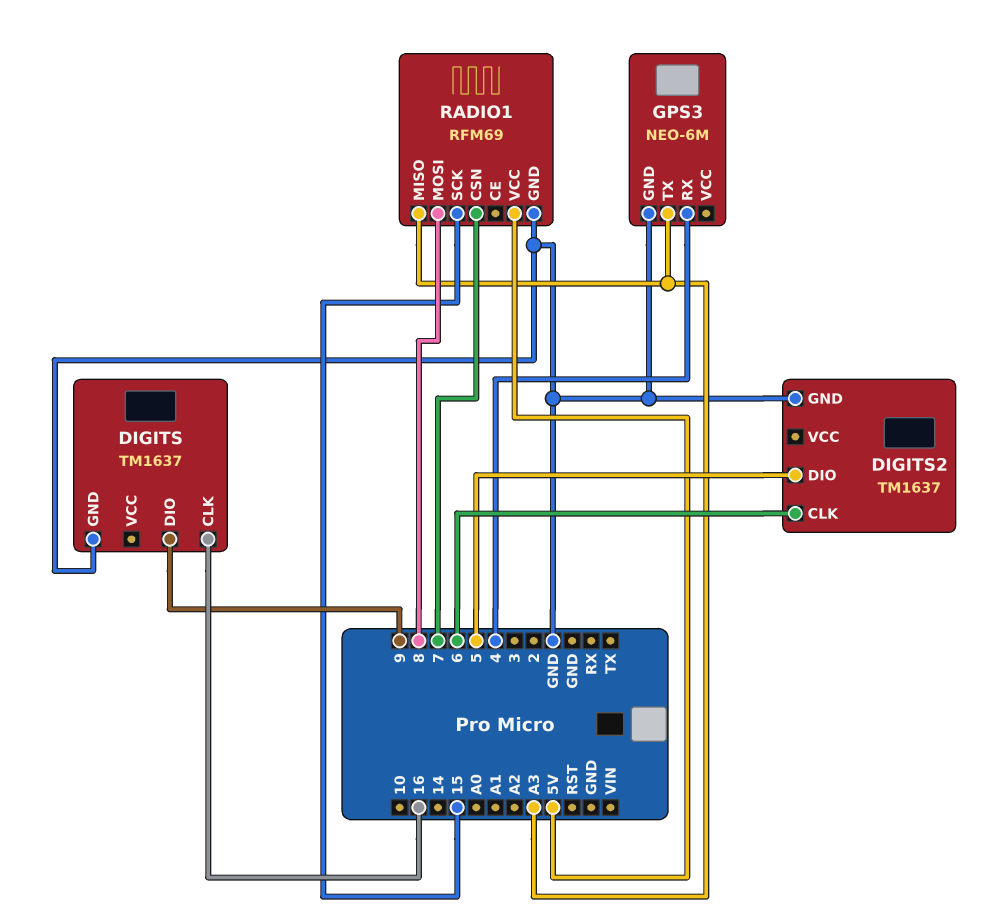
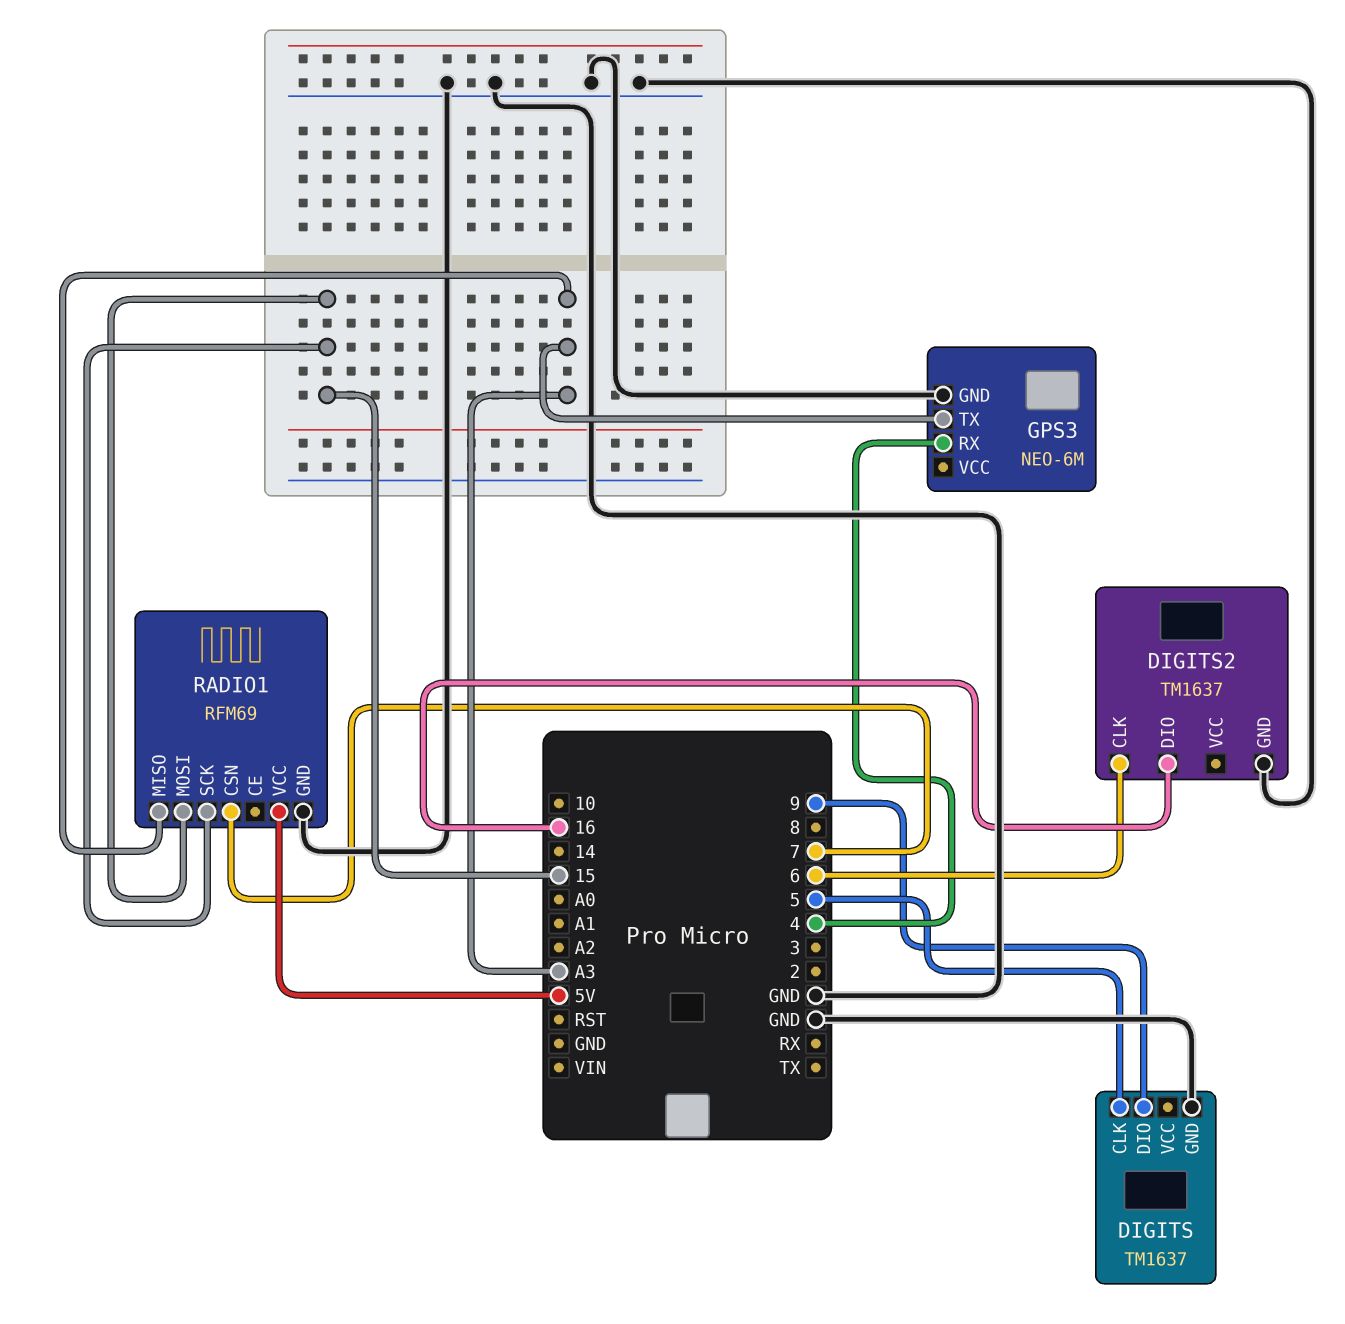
DIGITS pin CLK: 16 -> 5
DIGITS2 pin DIO: 5 -> 16
RADIO1 pin MOSI: 8 -> 15

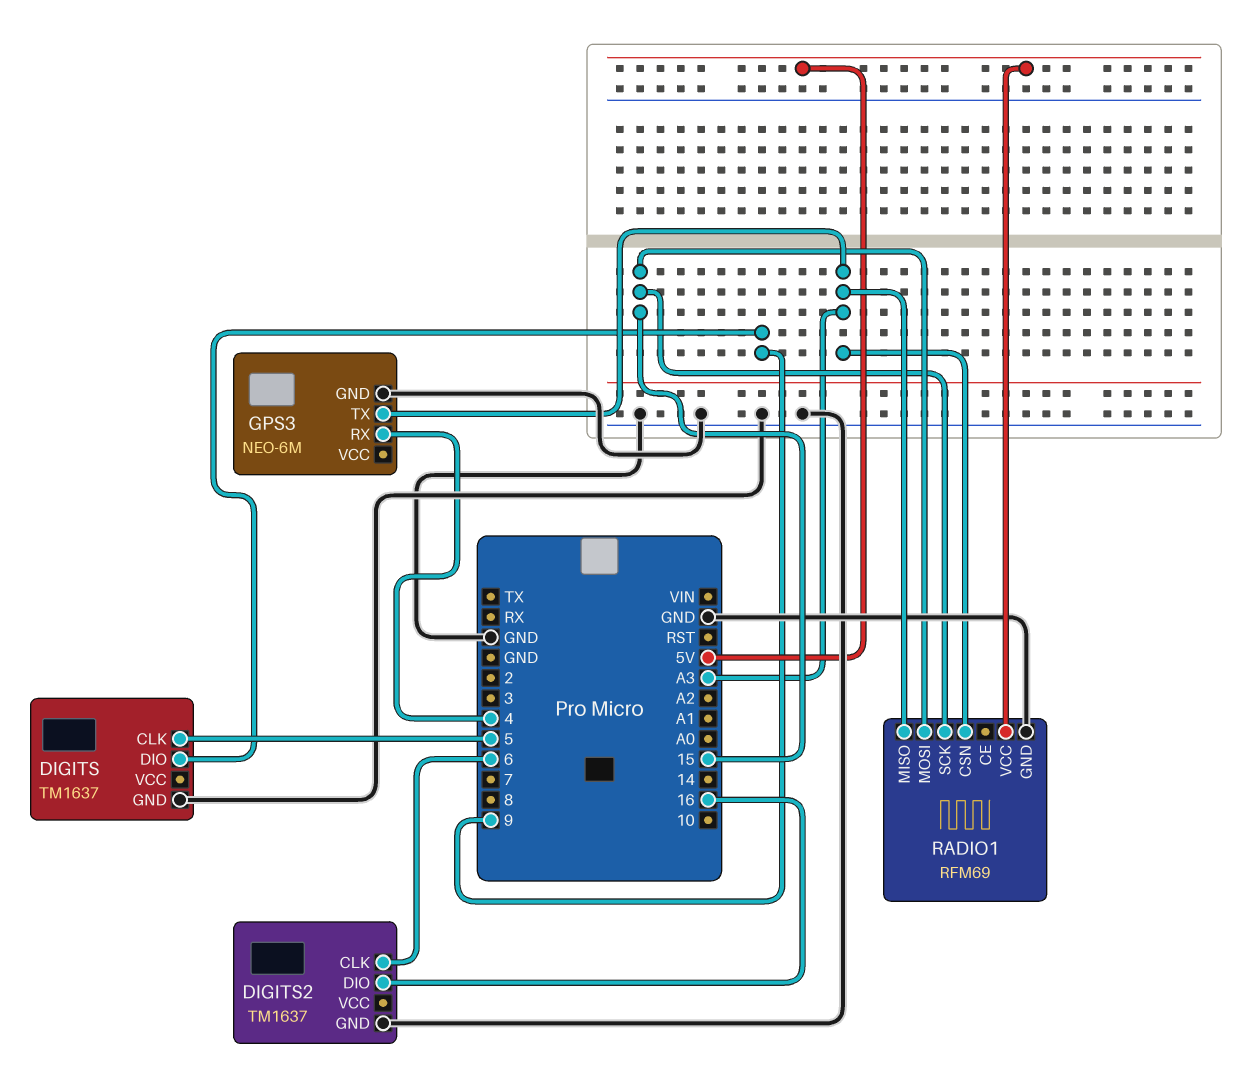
RADIO1 pin CSN: 7 -> A3

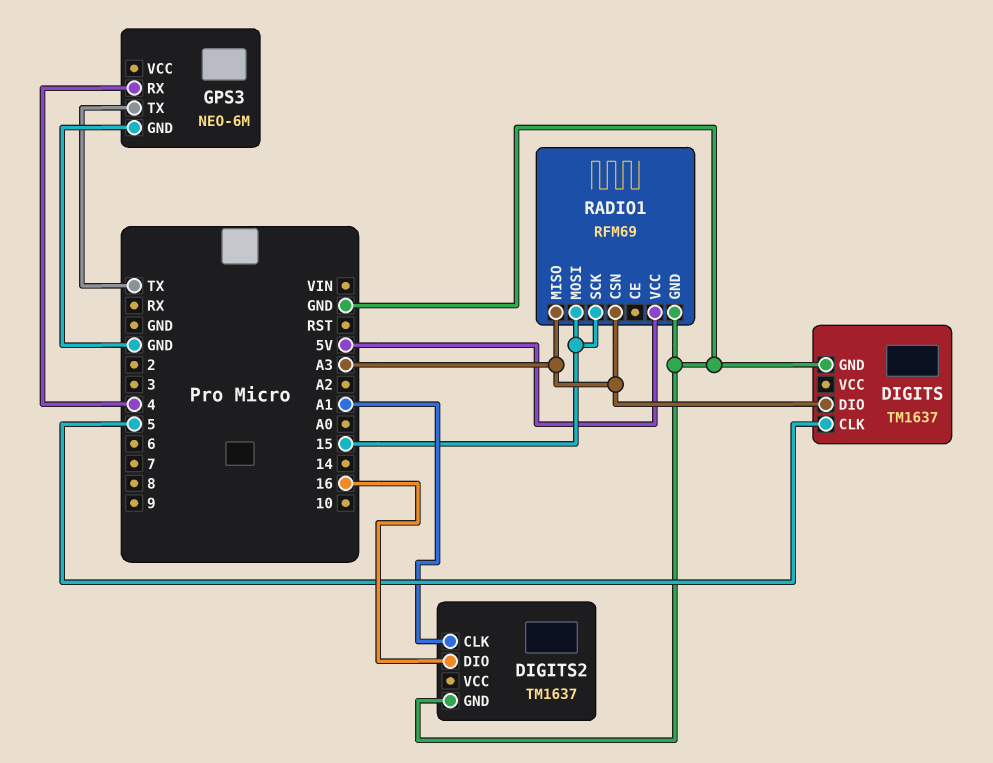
DIGITS pin DIO: 9 -> A3
DIGITS2 pin CLK: 6 -> A1
GPS3 pin TX: A3 -> TX

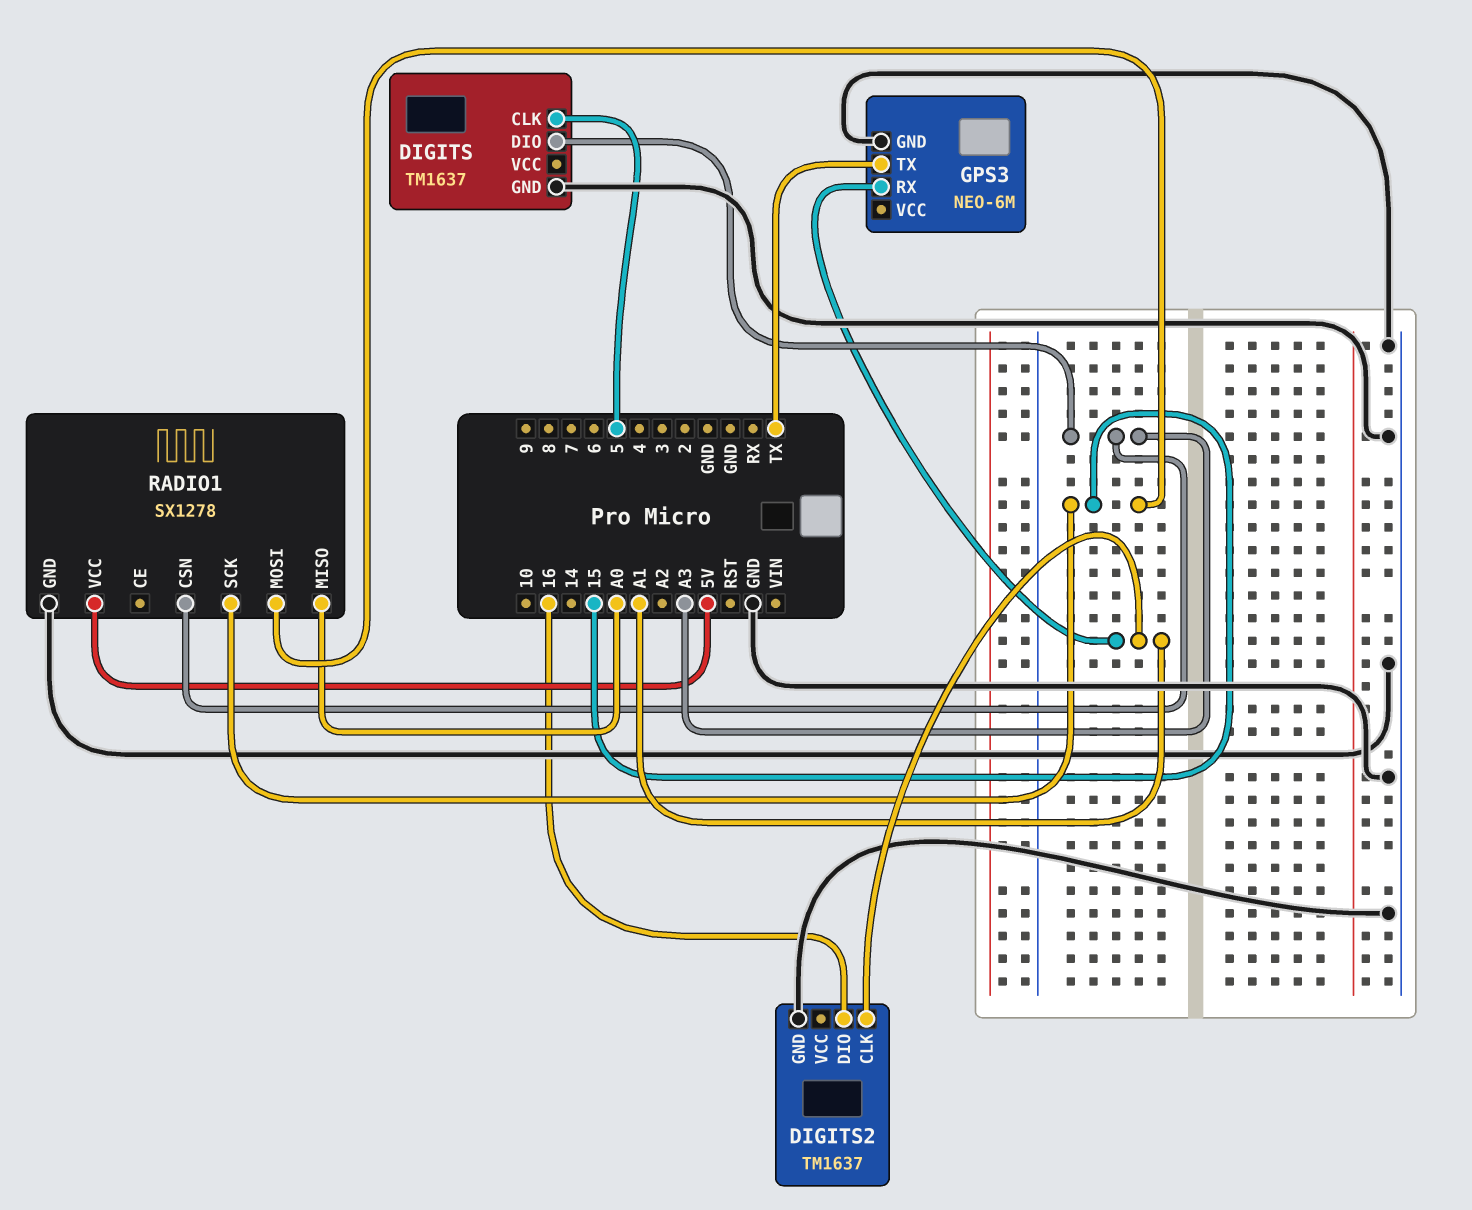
GPS3 pin RX: 4 -> A1
RADIO1: RFM69 -> SX1278
RADIO1 pin MISO: A3 -> A0

